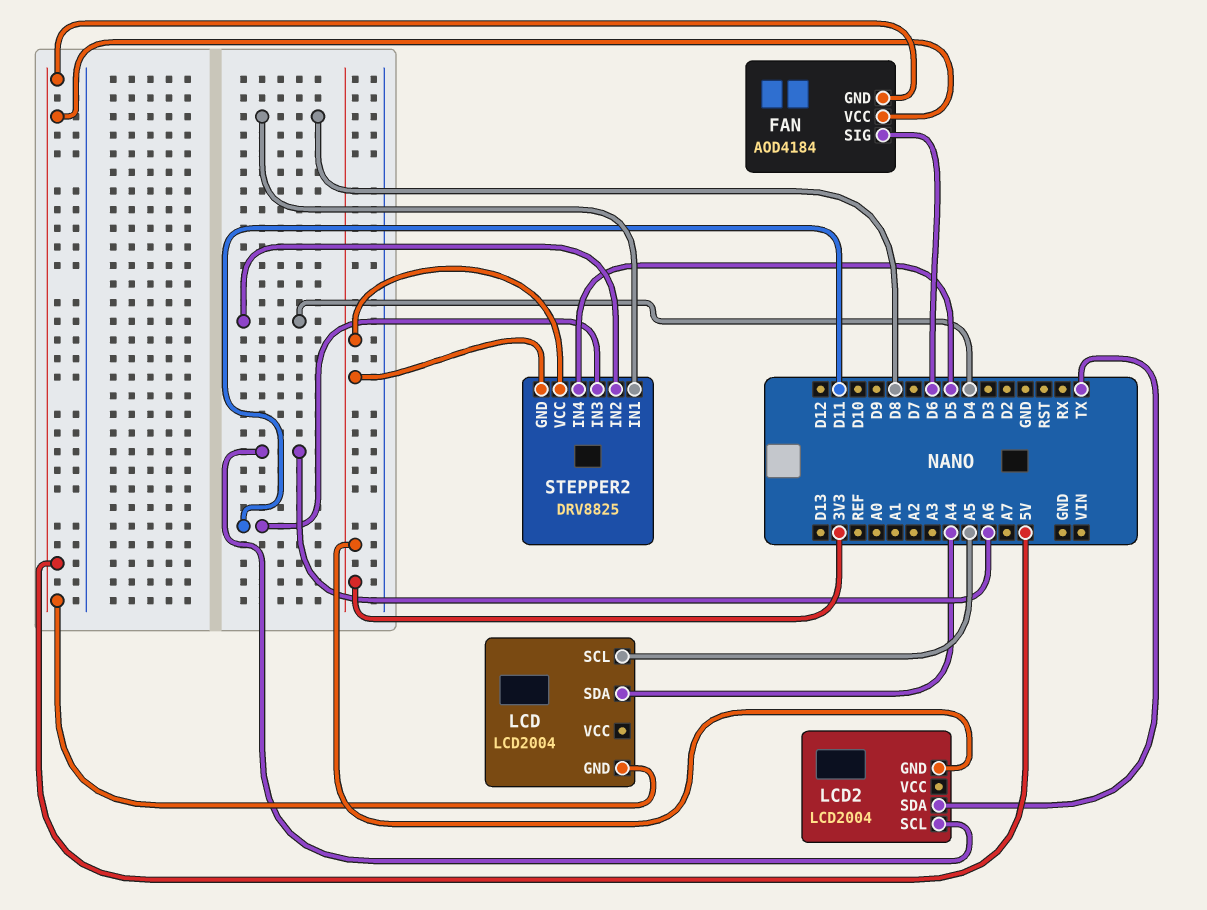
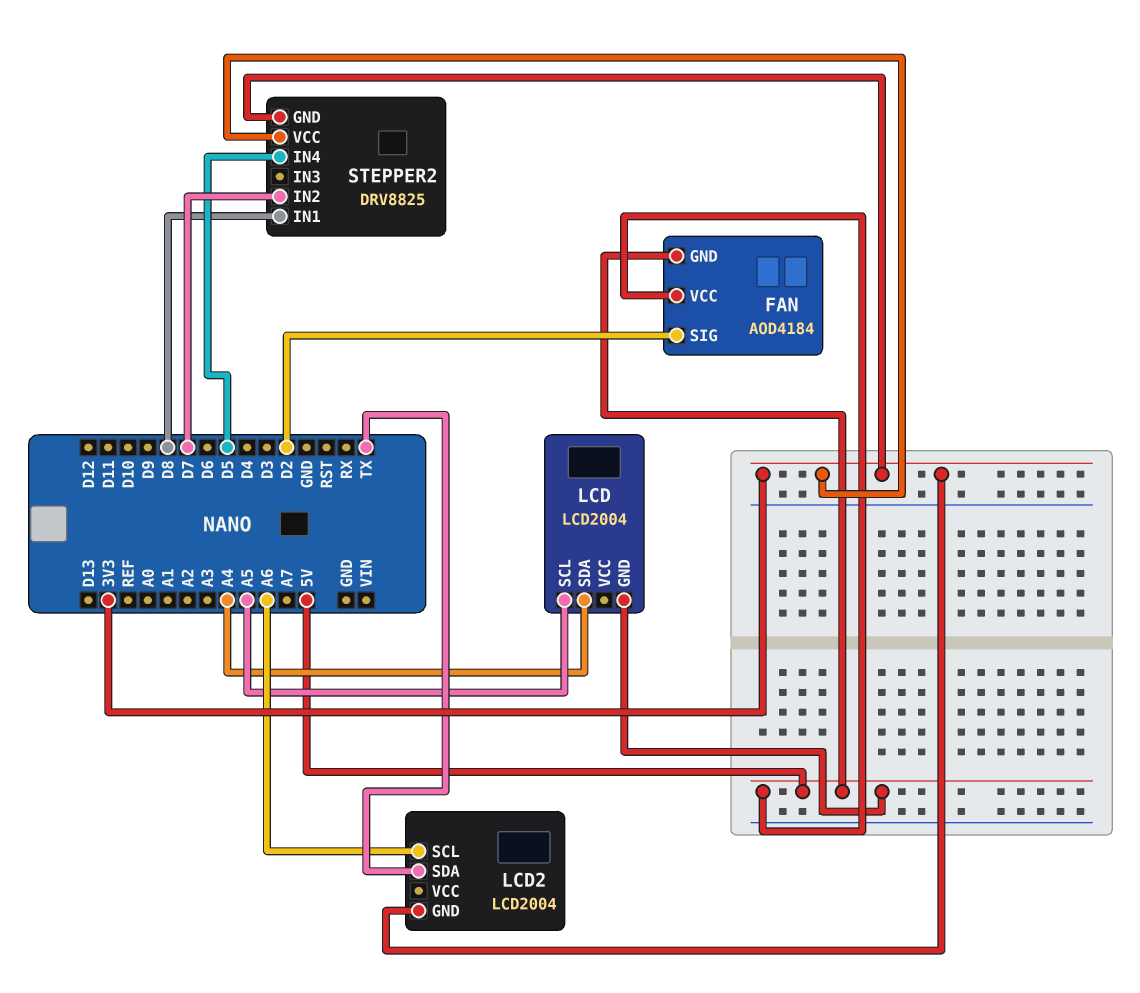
FAN pin SIG: D6 -> D2
STEPPER2 pin IN2: D4 -> D7
STEPPER2 pin IN3: D11 -> none

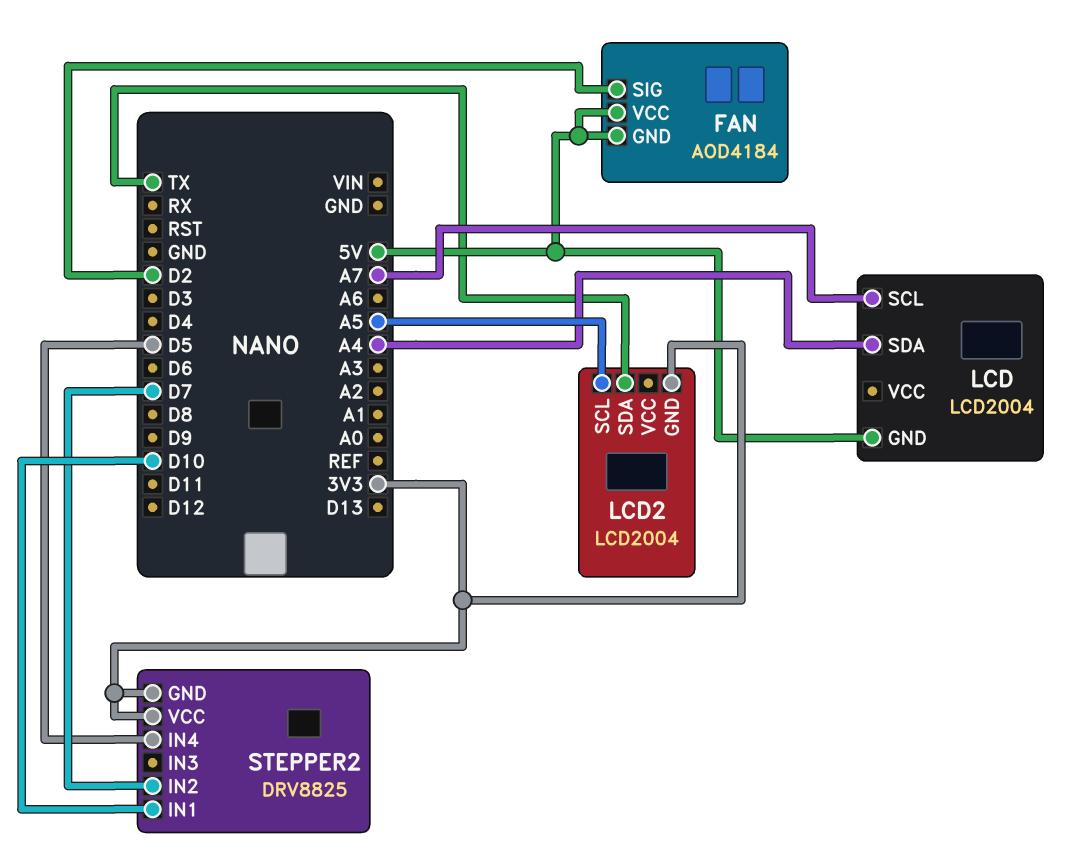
LCD pin SCL: A5 -> A7
LCD2 pin SCL: A6 -> A5
STEPPER2 pin IN1: D8 -> D10

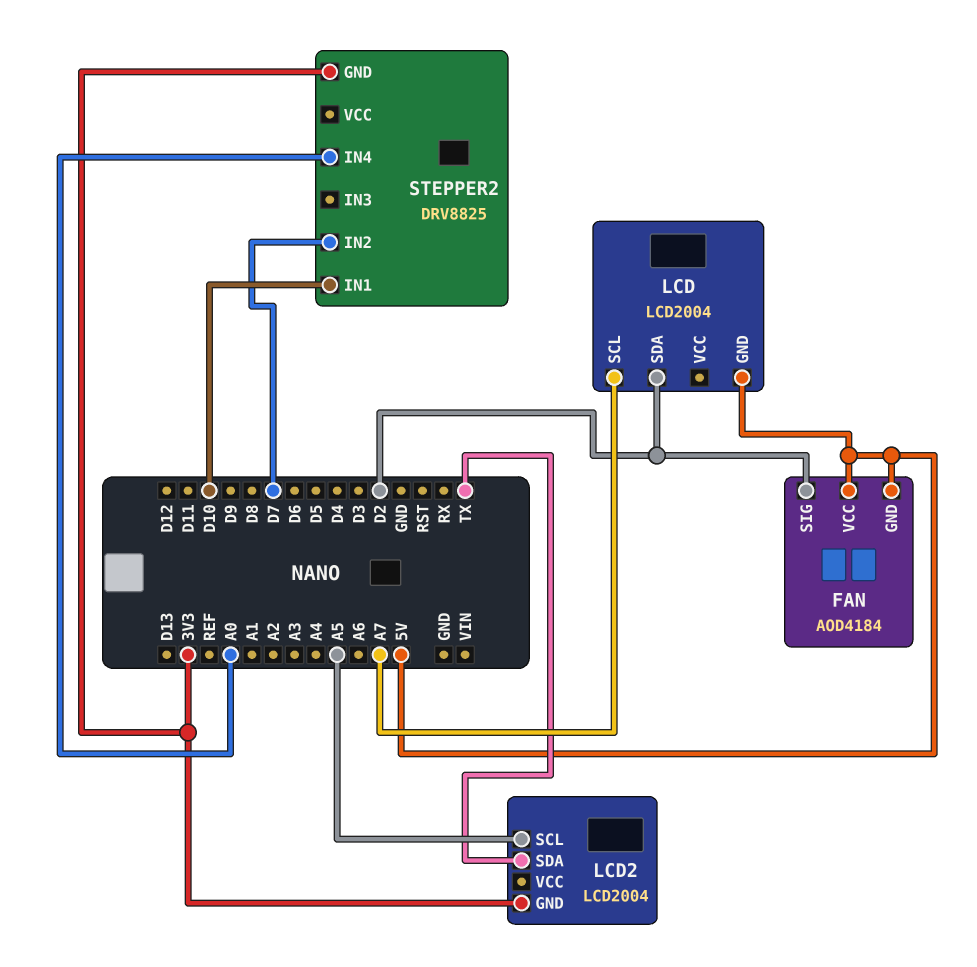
LCD pin SDA: A4 -> D2
STEPPER2 pin IN4: D5 -> A0
STEPPER2 pin VCC: 3V3 -> none

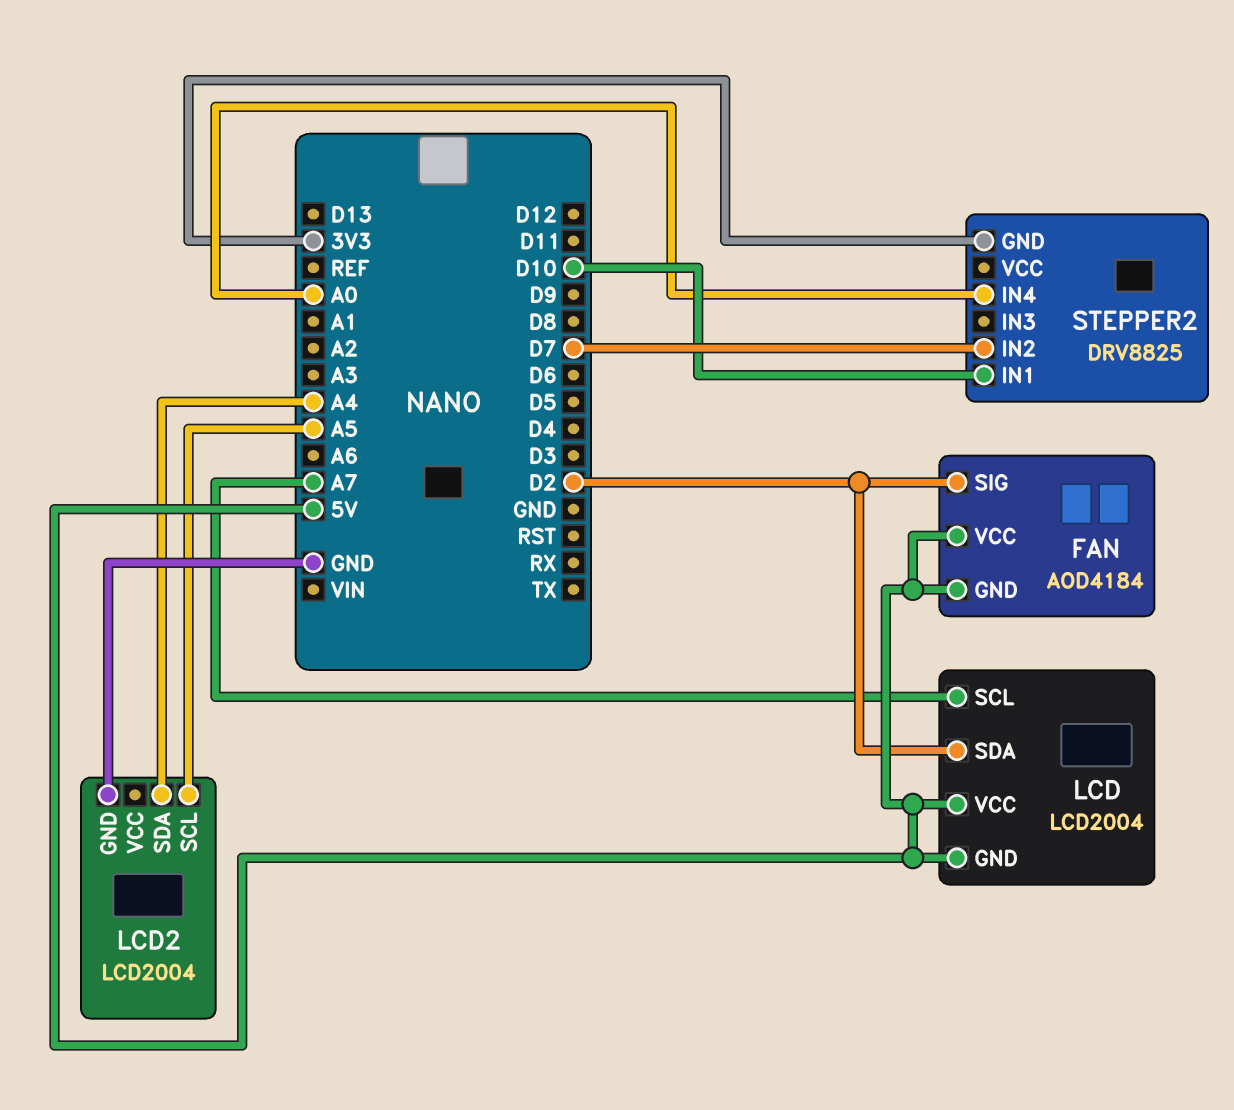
LCD pin VCC: none -> 5V
LCD2 pin GND: 3V3 -> GND
LCD2 pin SDA: TX -> A4

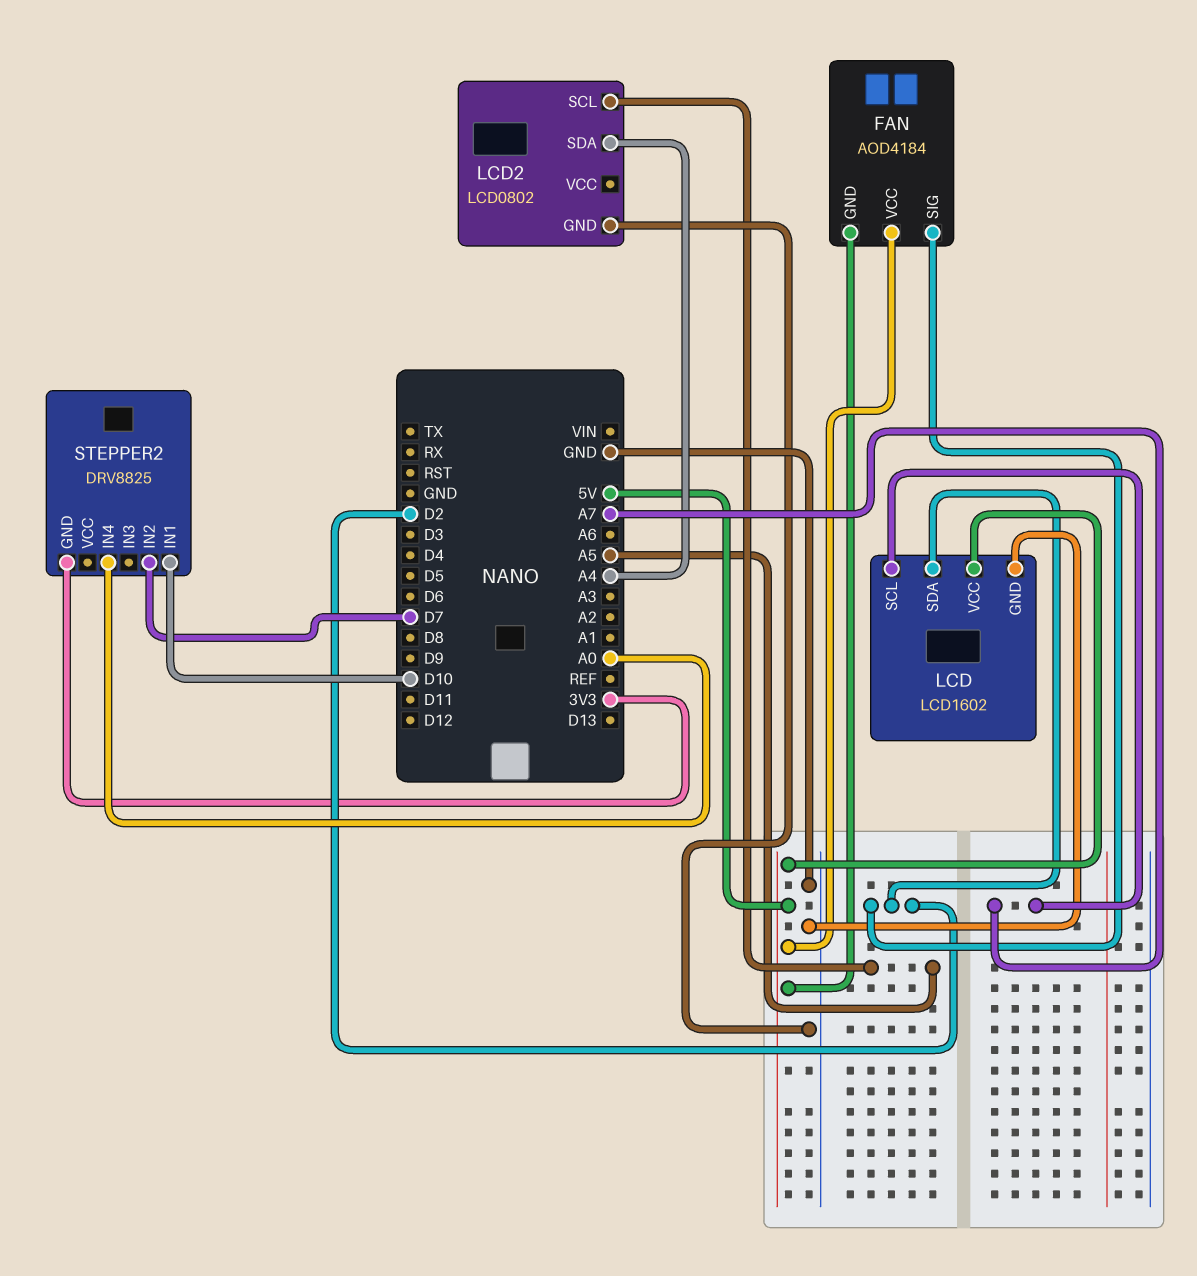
LCD: LCD2004 -> LCD1602
LCD pin GND: 5V -> GND
LCD2: LCD2004 -> LCD0802

